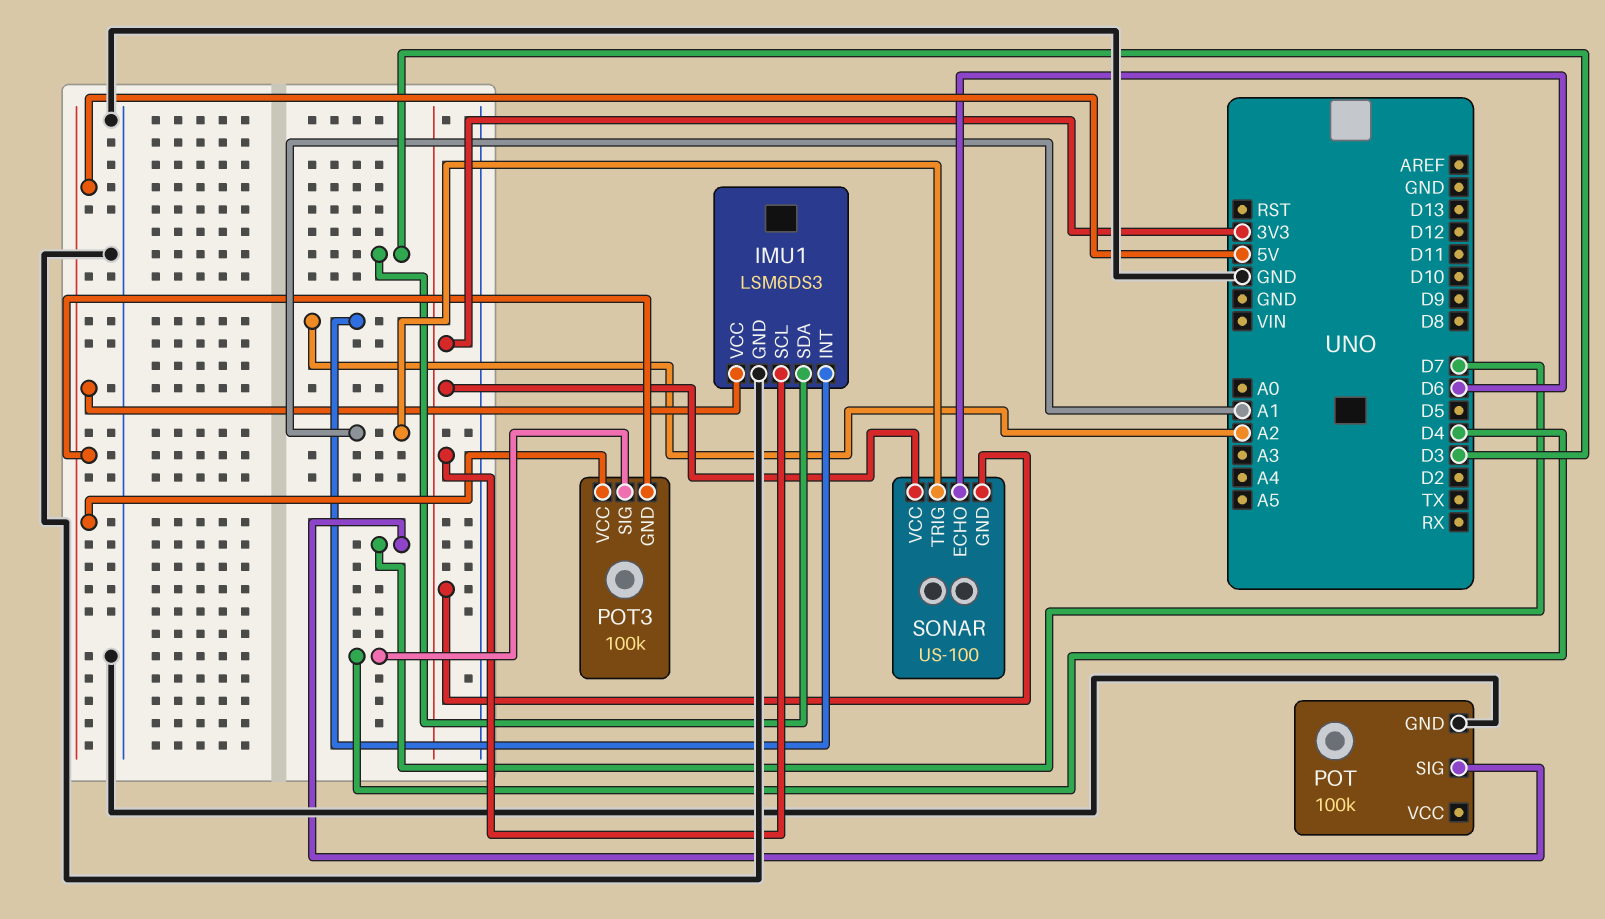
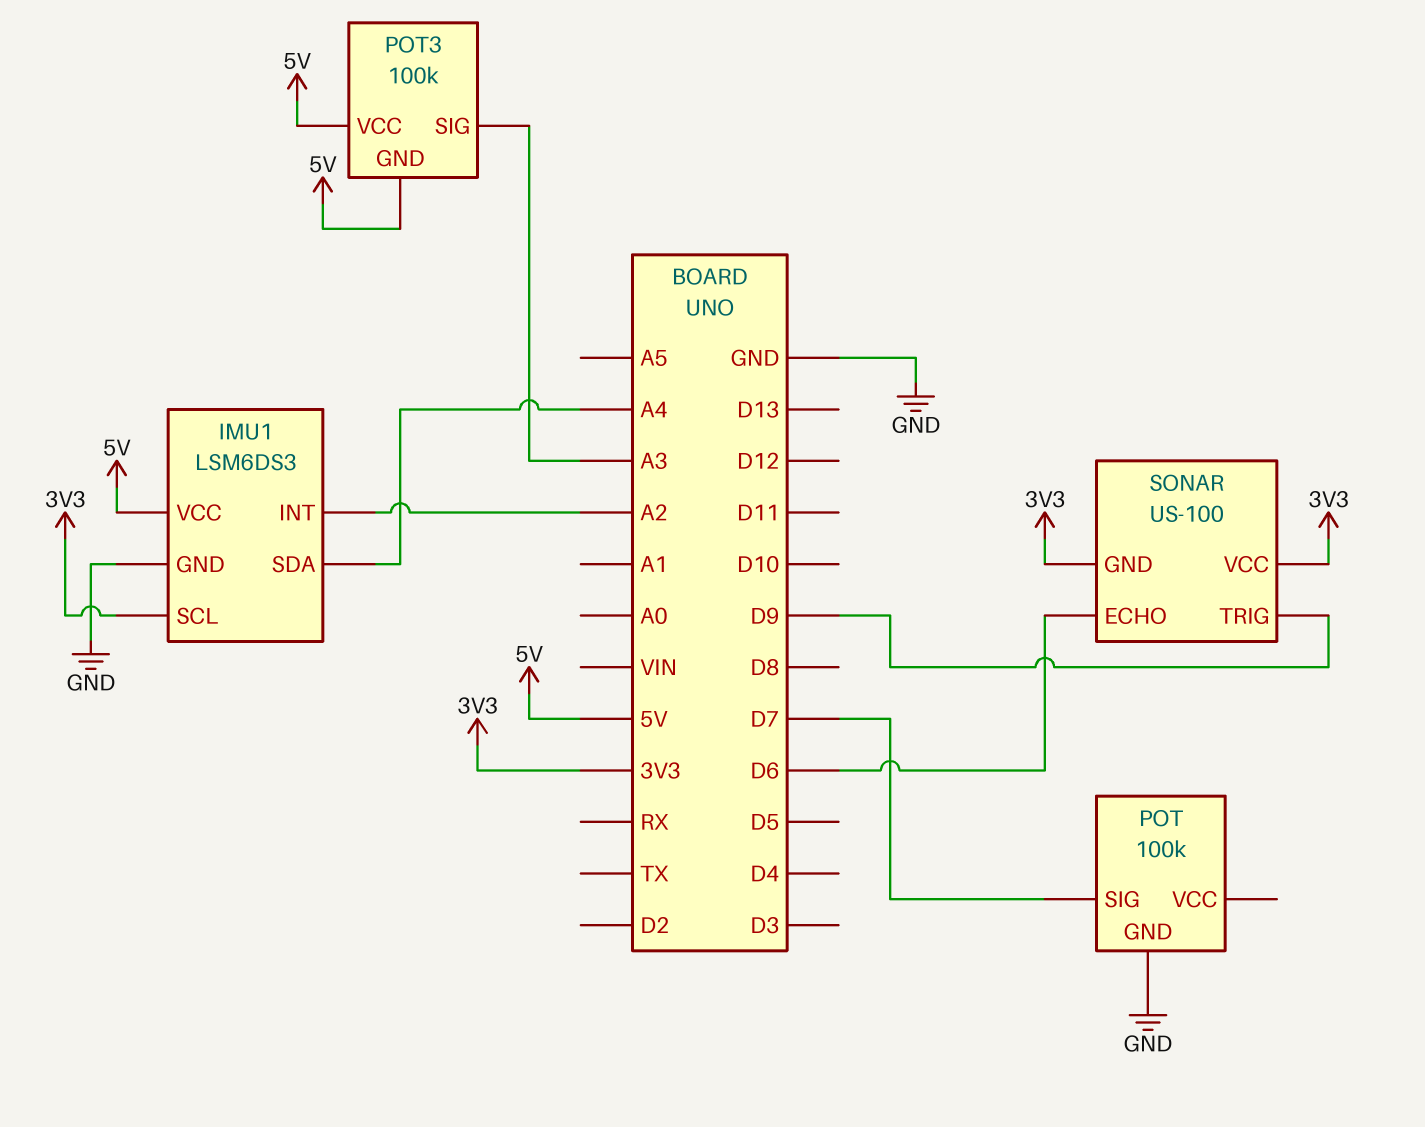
IMU1 pin SDA: D3 -> A4
POT3 pin SIG: D4 -> A3
SONAR pin TRIG: A1 -> D9

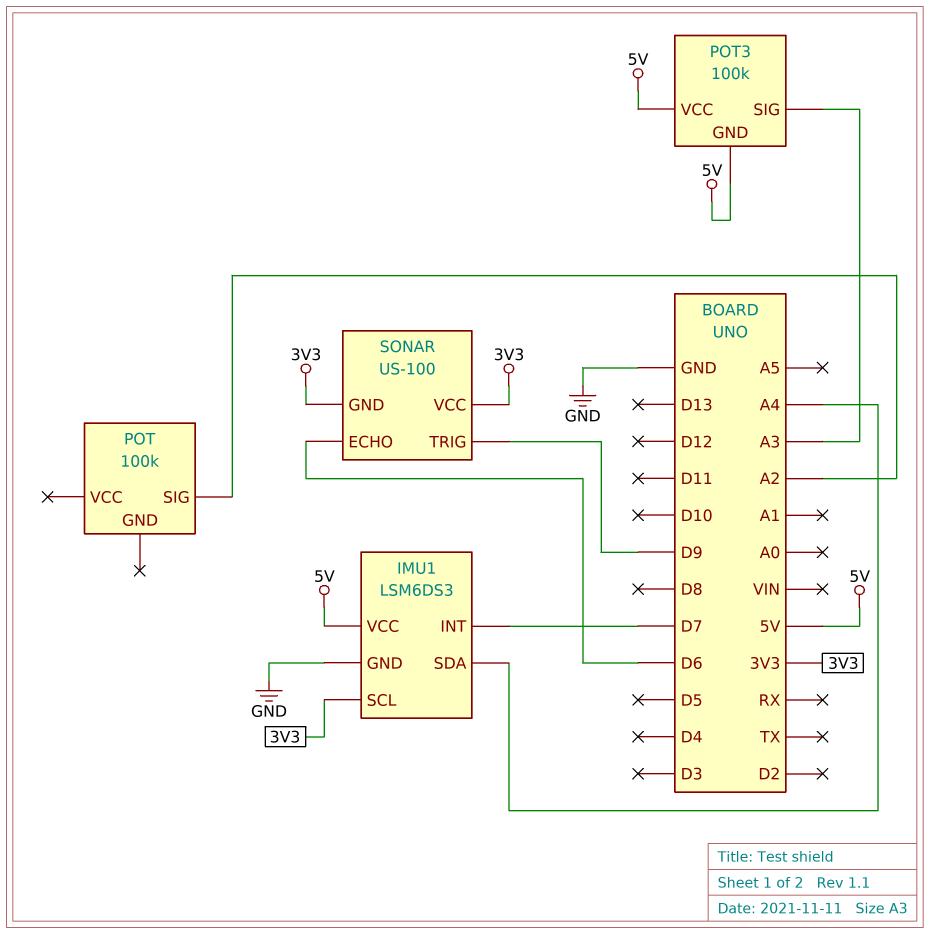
IMU1 pin INT: A2 -> D7
POT pin GND: GND -> none
POT pin SIG: D7 -> A2

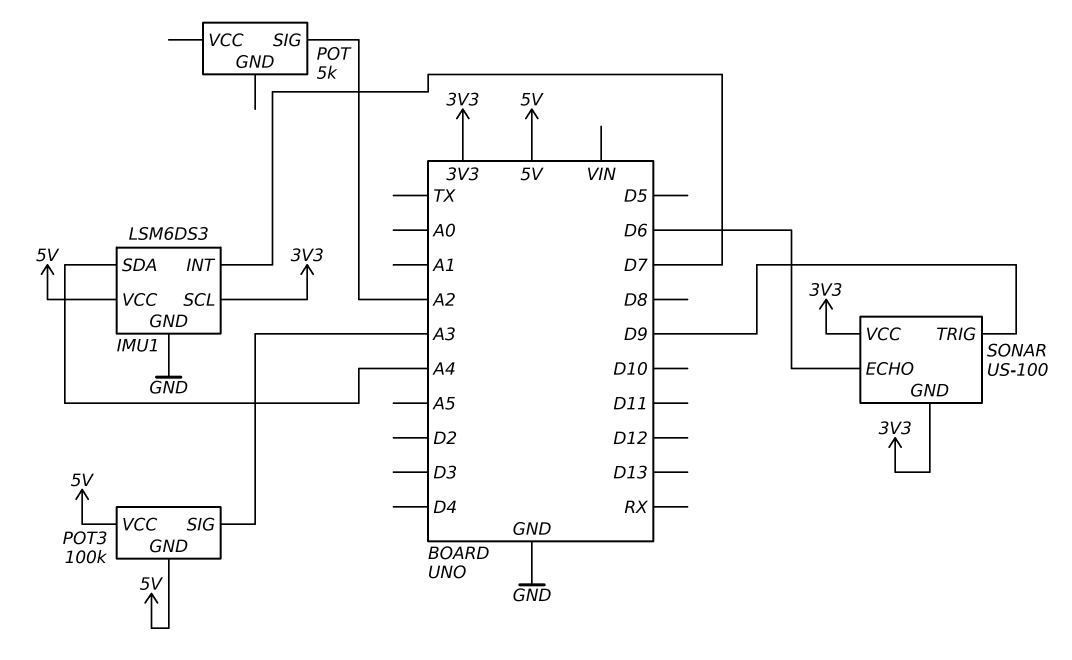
POT: 100k -> 5k

